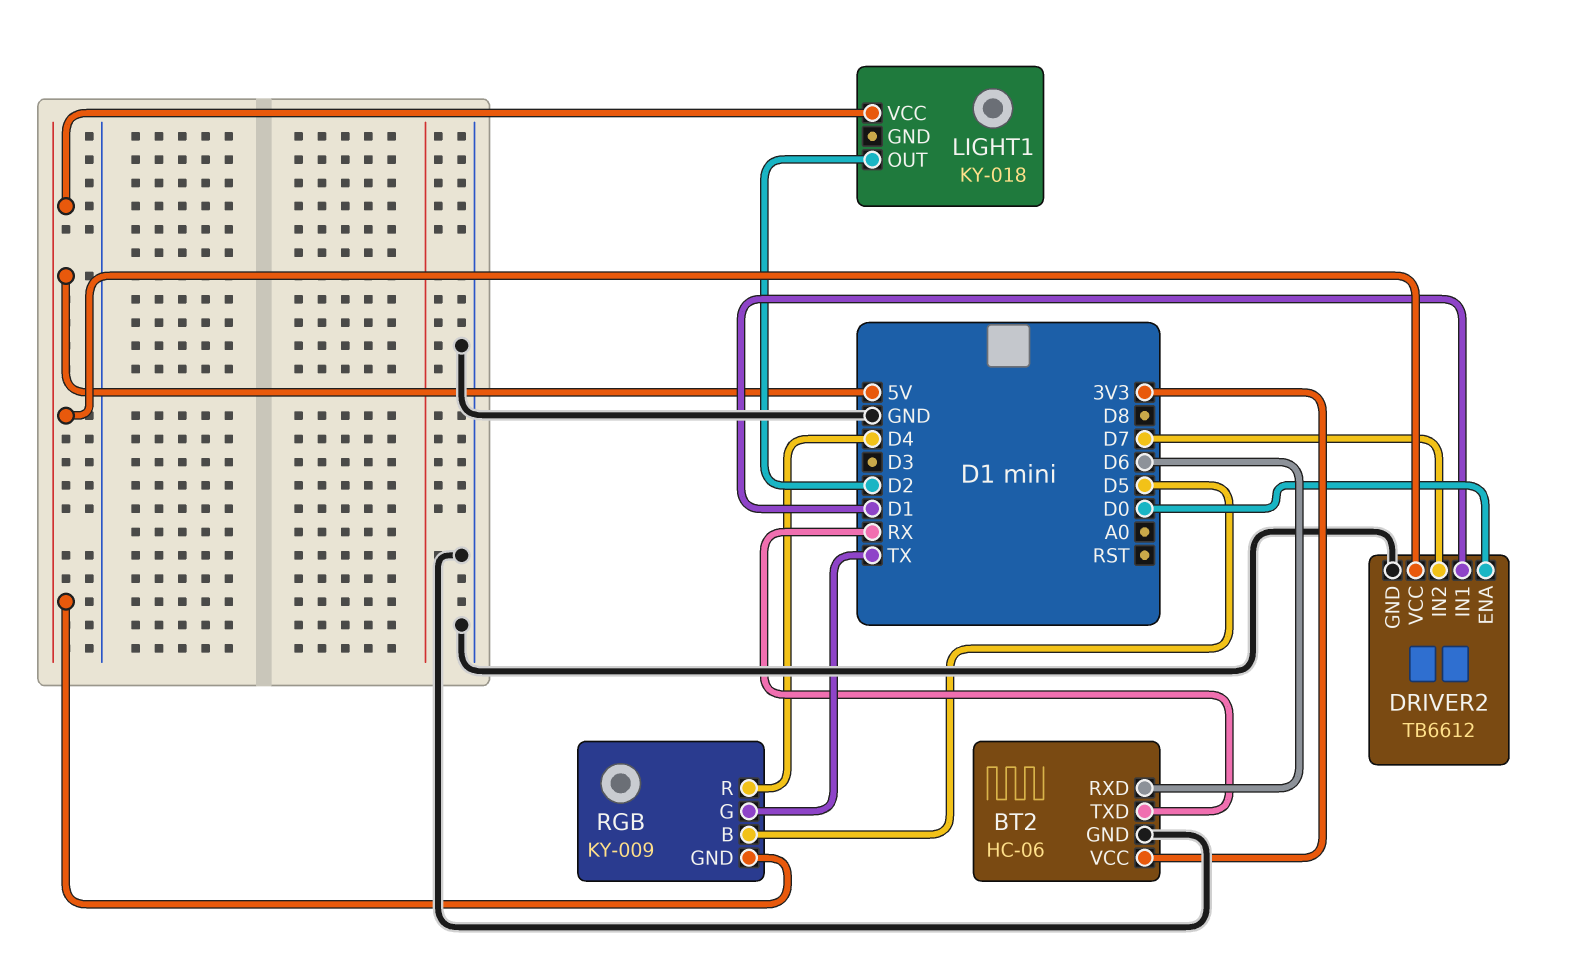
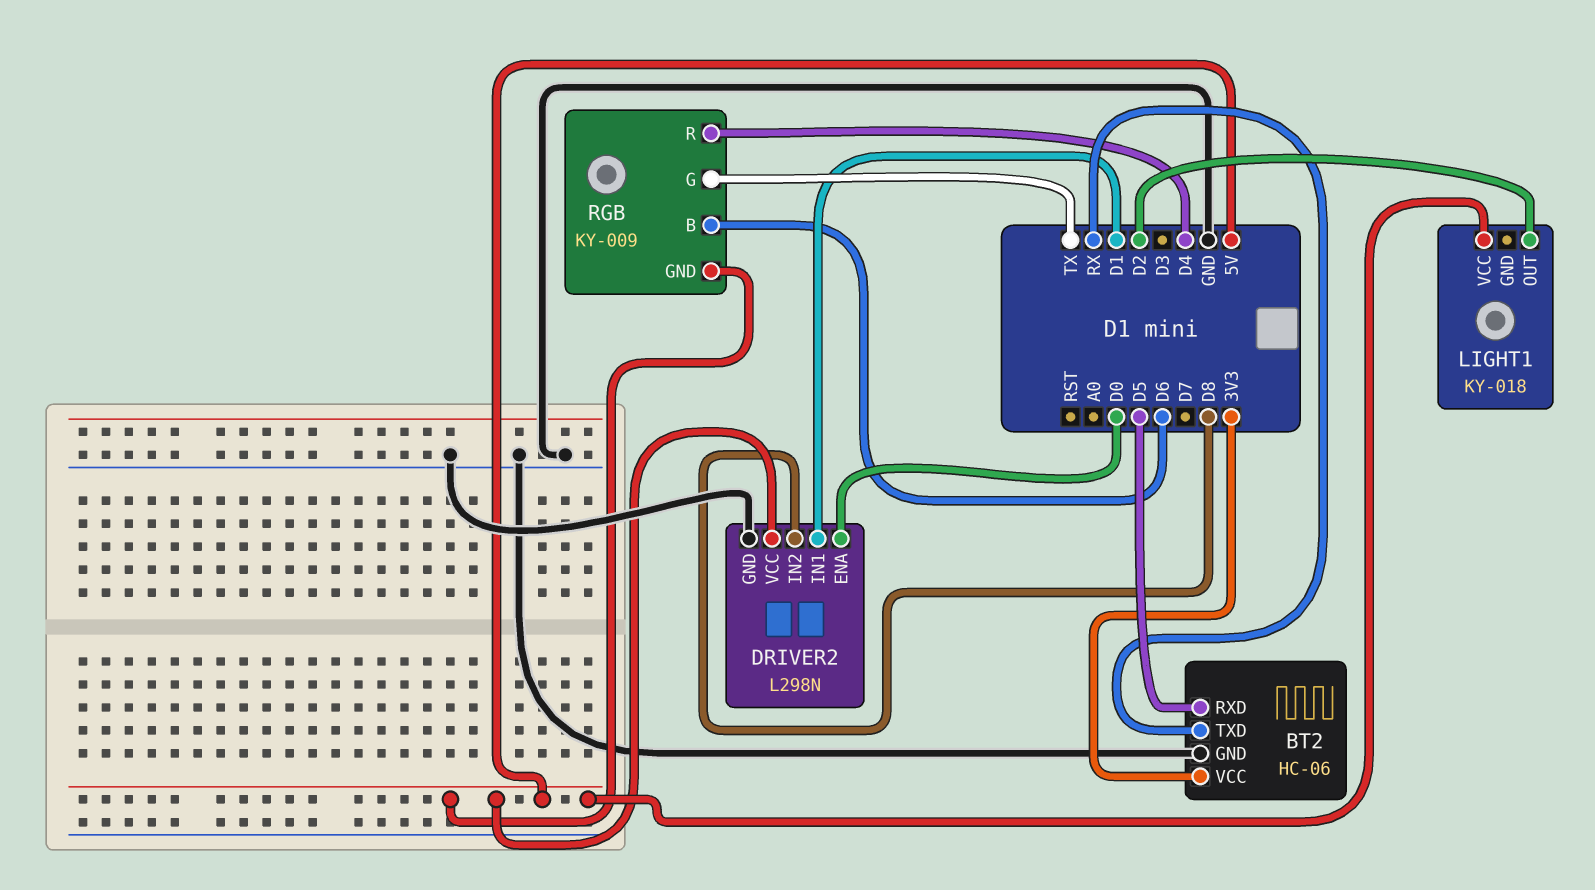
BT2 pin RXD: D6 -> D5
DRIVER2: TB6612 -> L298N
DRIVER2 pin IN2: D7 -> D8
RGB pin B: D5 -> D6

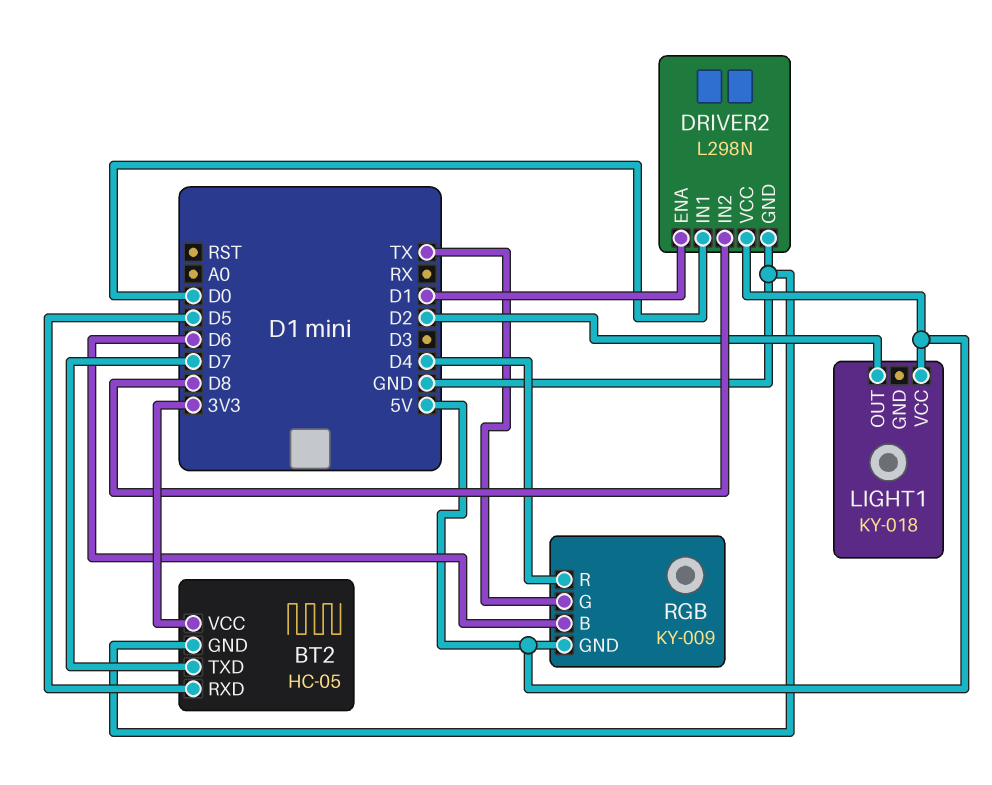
BT2: HC-06 -> HC-05
BT2 pin TXD: RX -> D7
DRIVER2 pin ENA: D0 -> D1
DRIVER2 pin IN1: D1 -> D0

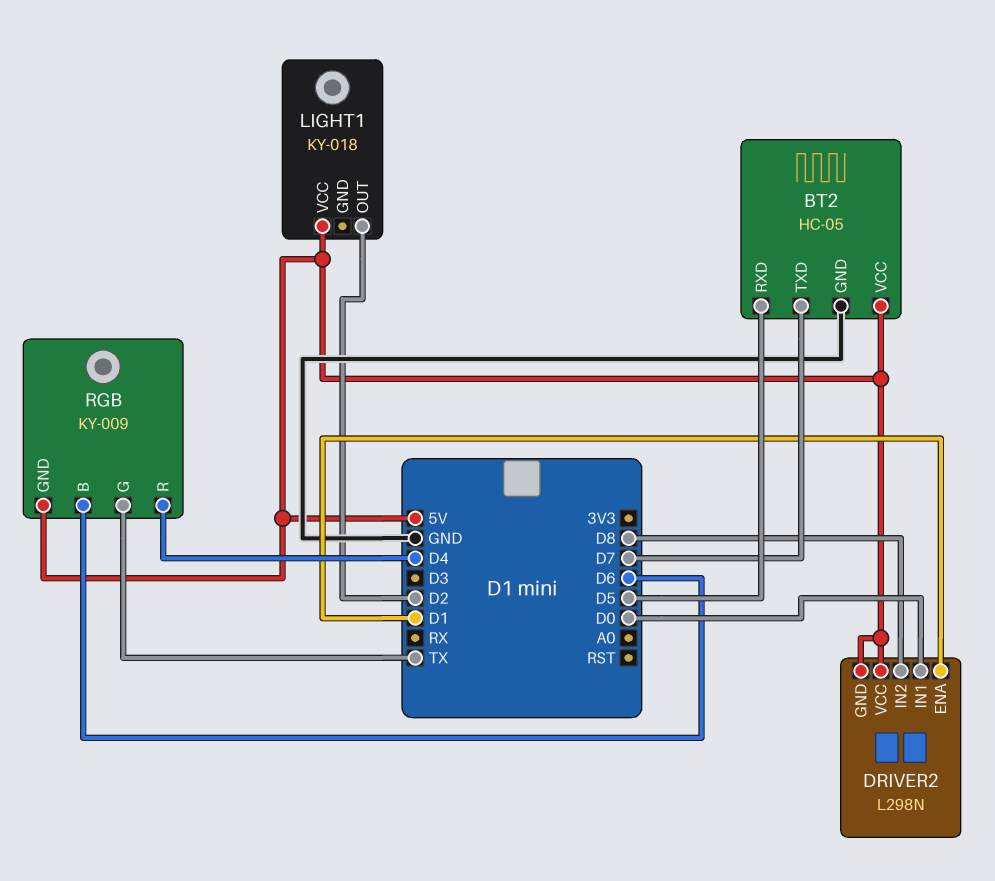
BT2 pin VCC: 3V3 -> 5V
DRIVER2 pin GND: GND -> 5V

